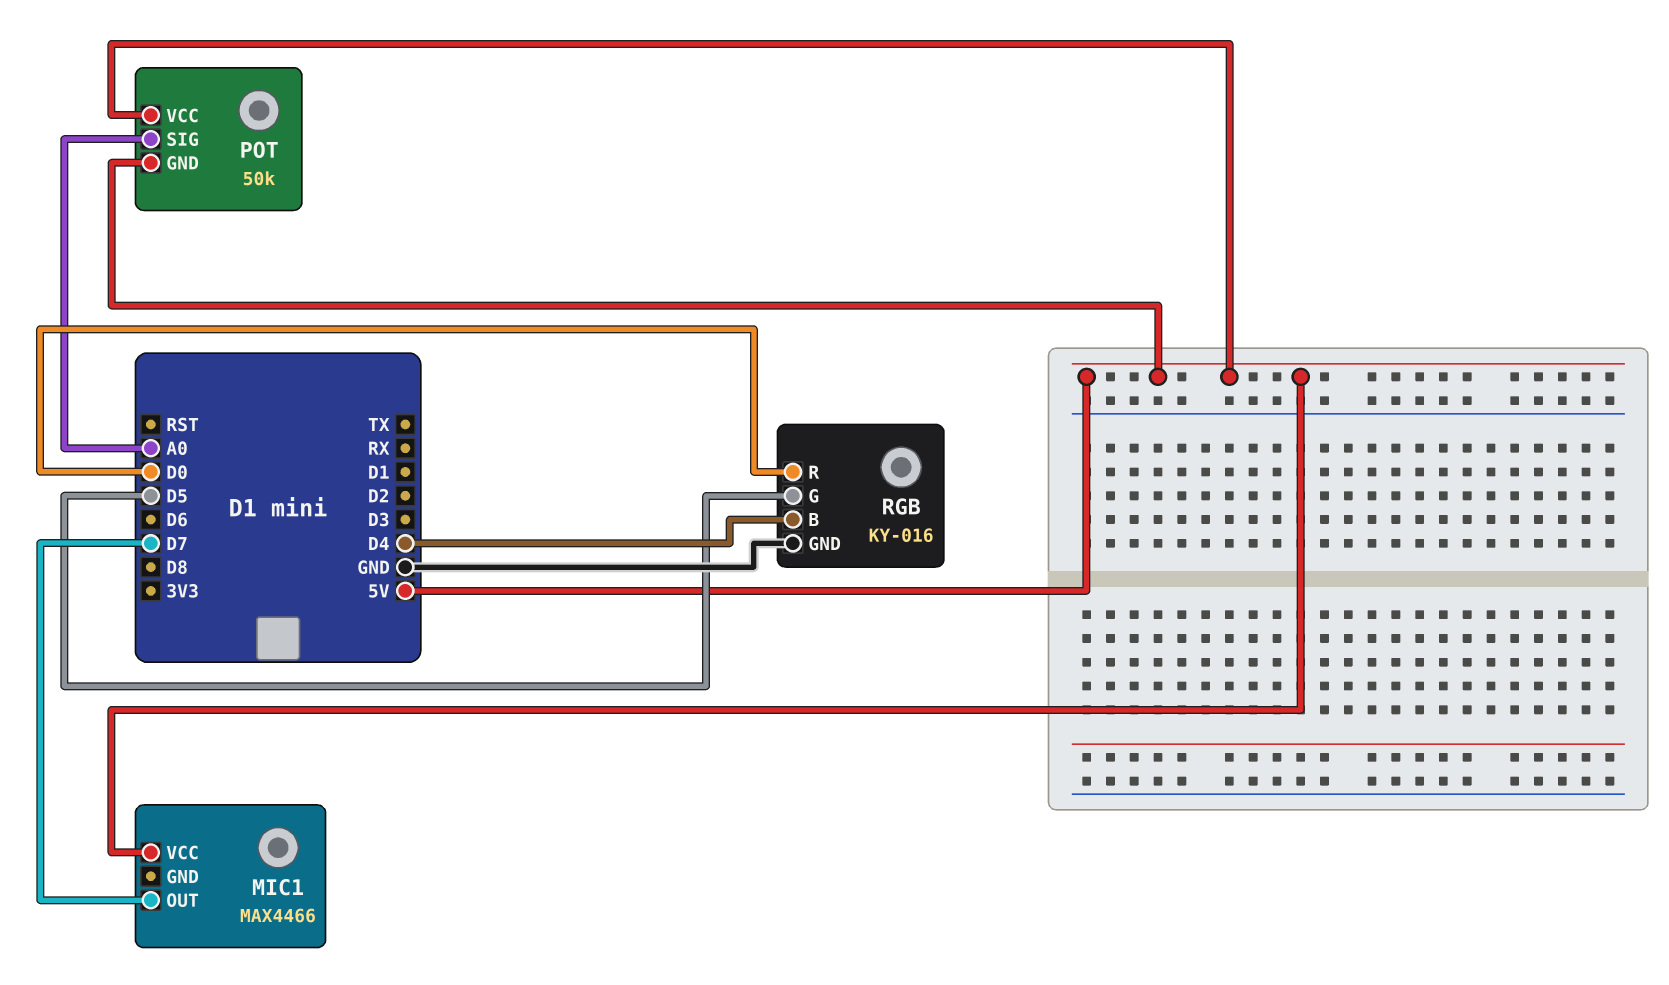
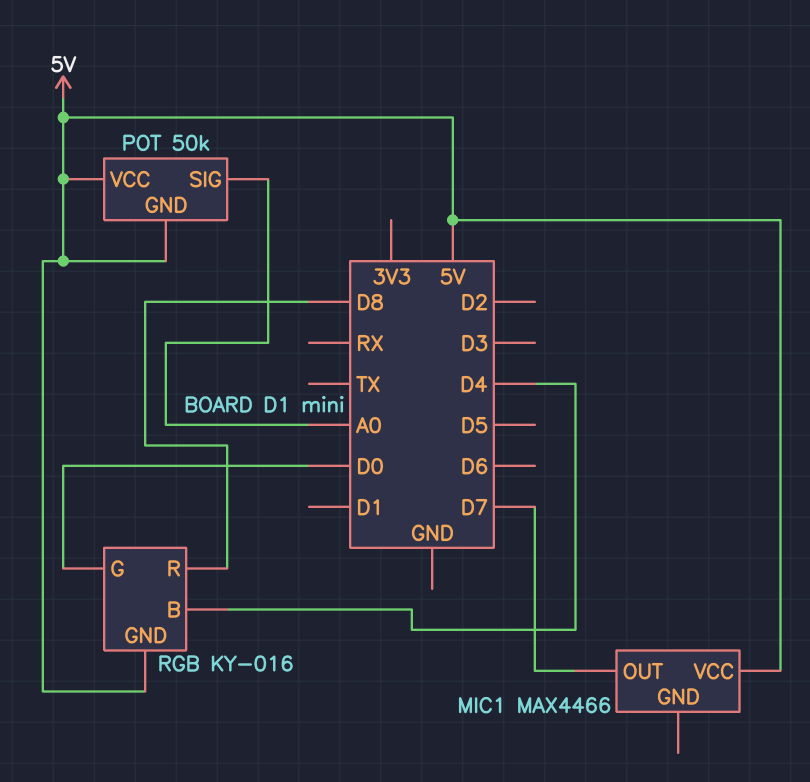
RGB pin G: D5 -> D0
RGB pin GND: GND -> 5V
RGB pin R: D0 -> D8

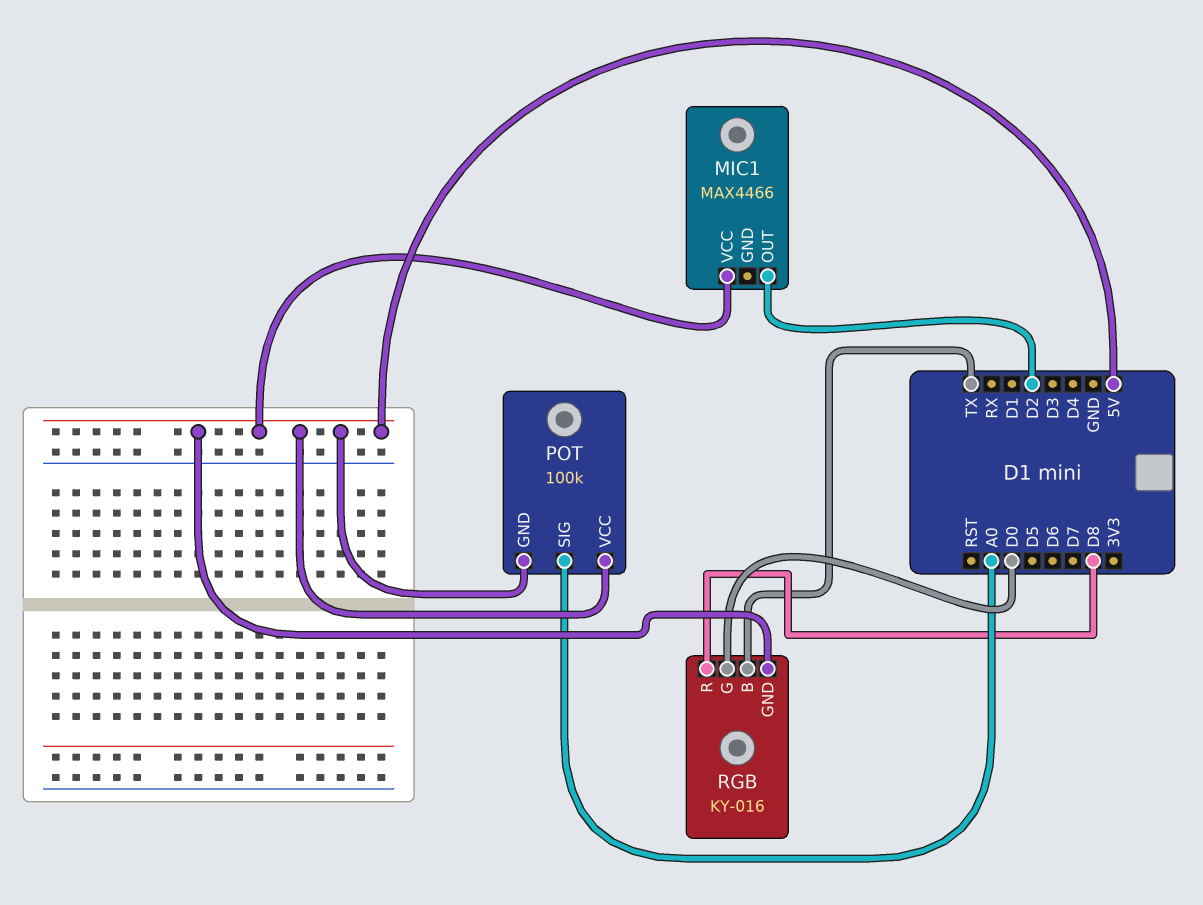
MIC1 pin OUT: D7 -> D2
POT: 50k -> 100k
RGB pin B: D4 -> TX

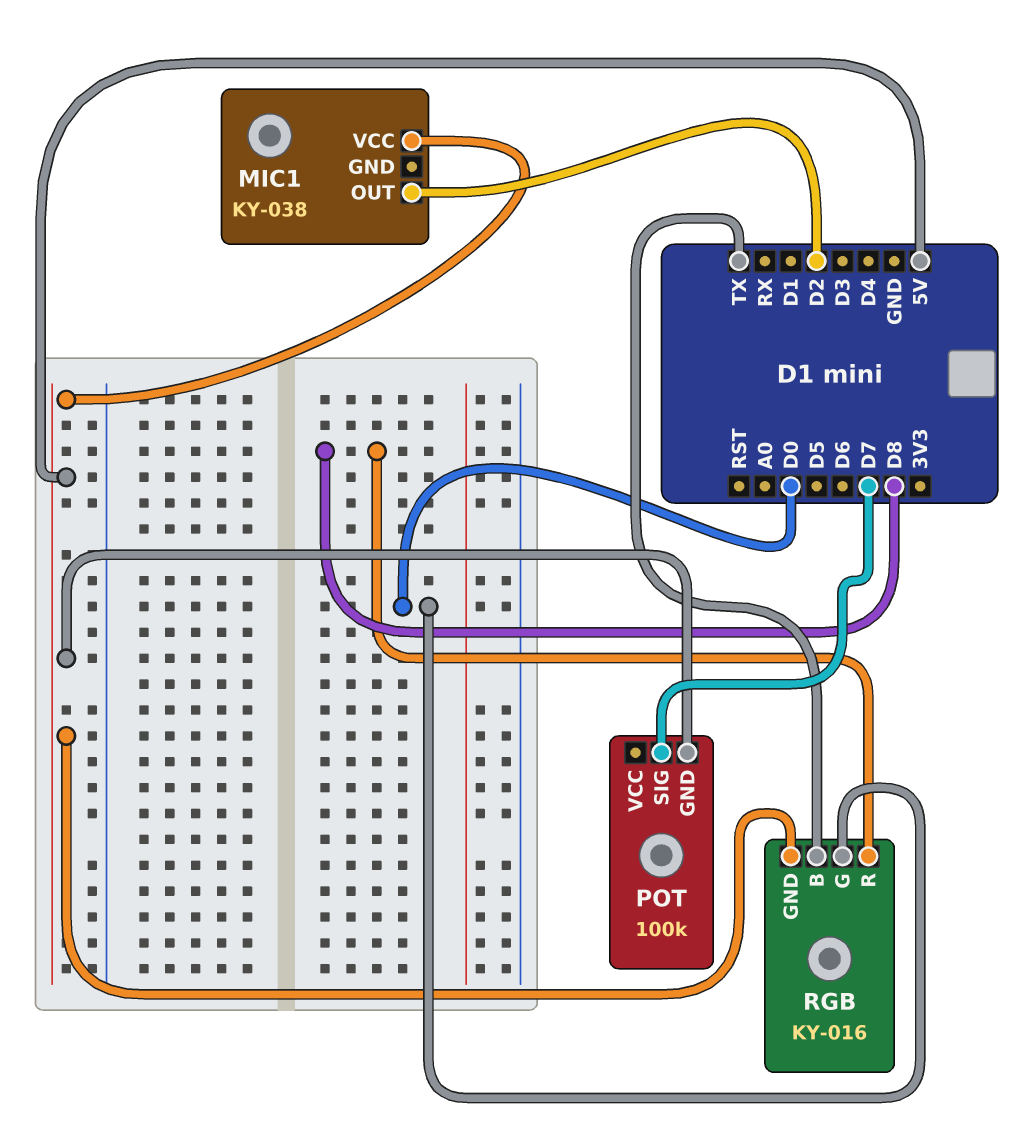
MIC1: MAX4466 -> KY-038
POT pin SIG: A0 -> D7
POT pin VCC: 5V -> none

